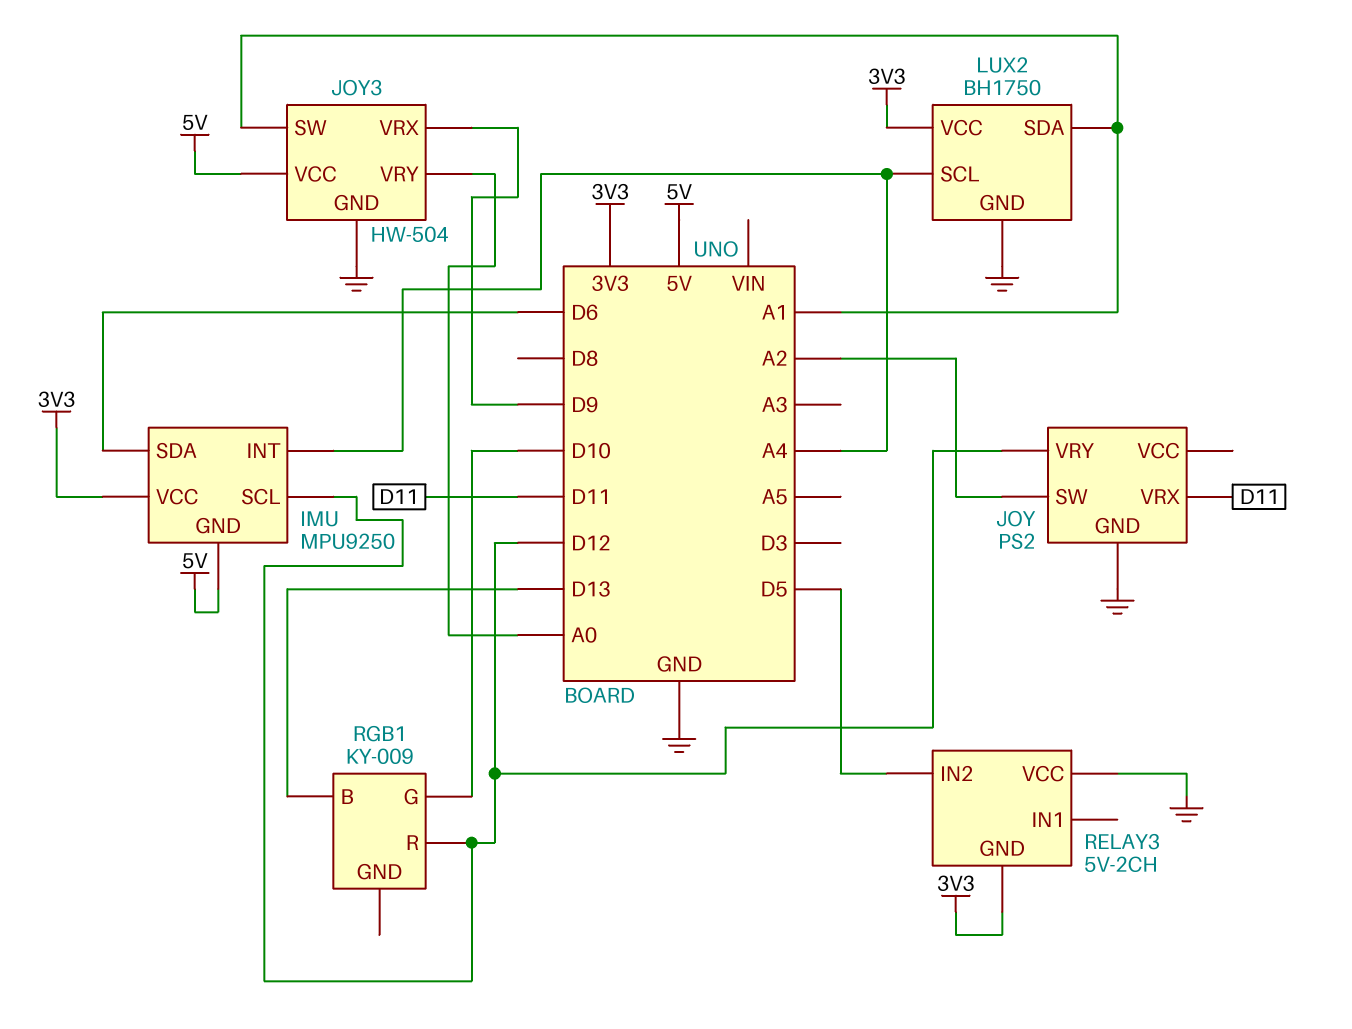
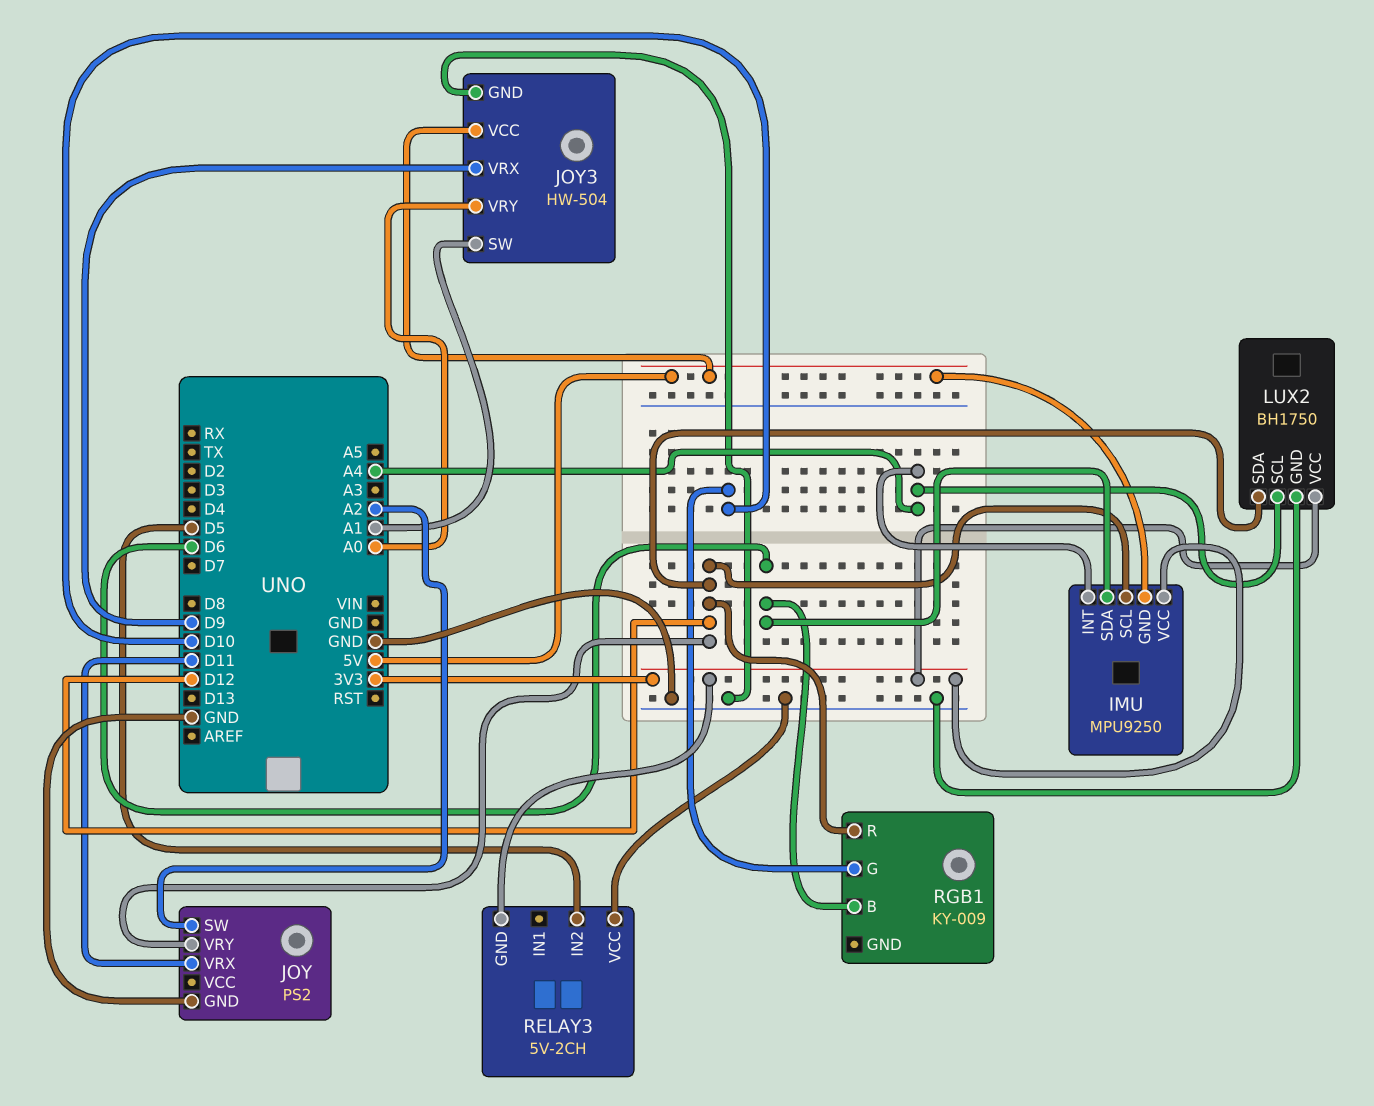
LUX2 pin SDA: A1 -> D12
RGB1 pin B: D13 -> D6

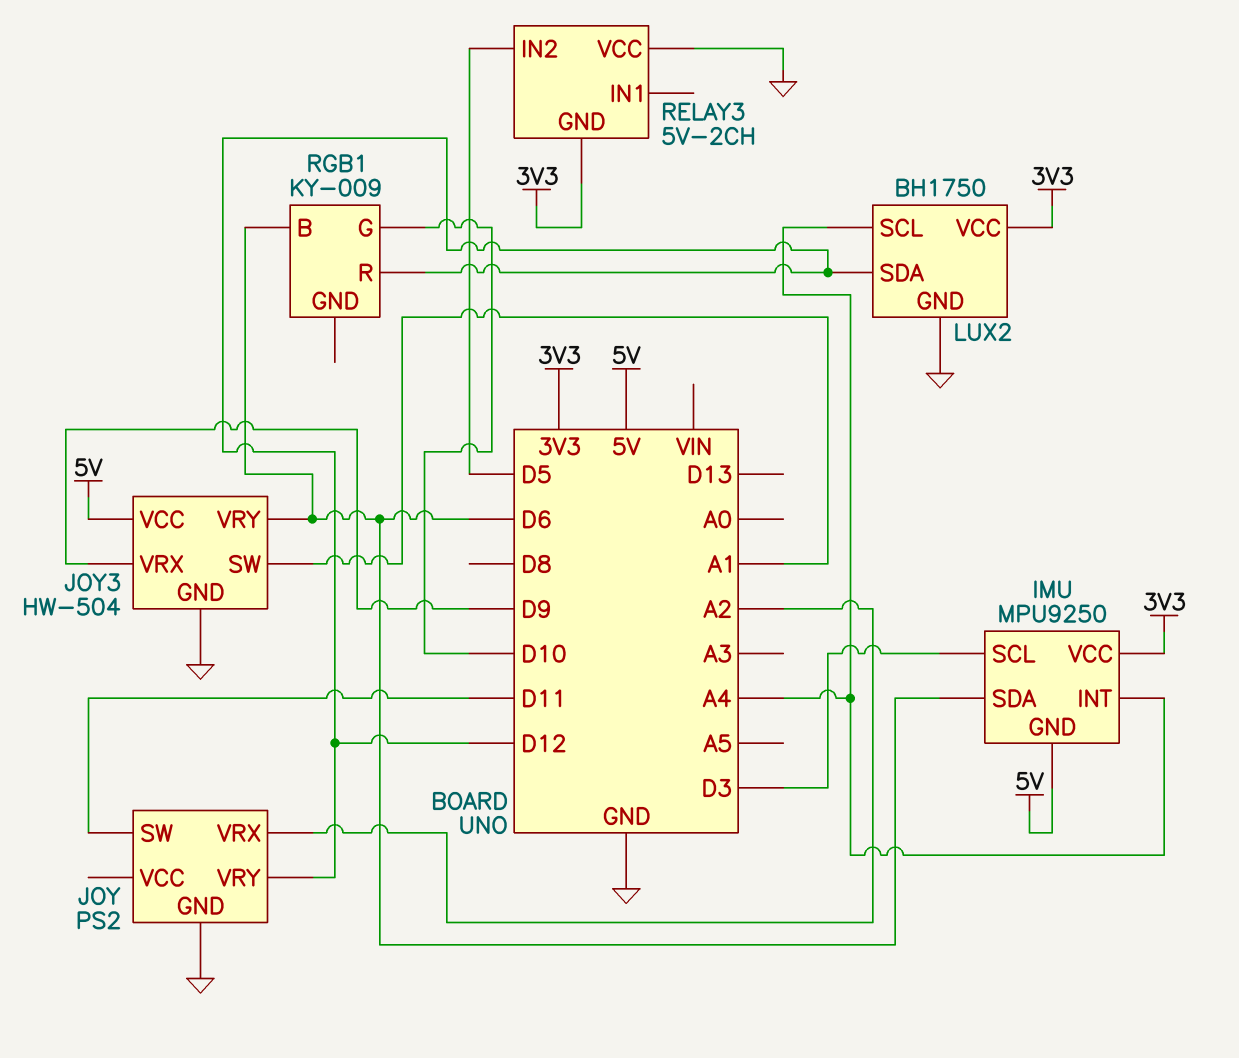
IMU pin SCL: D12 -> D3
JOY pin SW: A2 -> D11
JOY pin VRX: D11 -> A2
JOY3 pin VRY: A0 -> D6

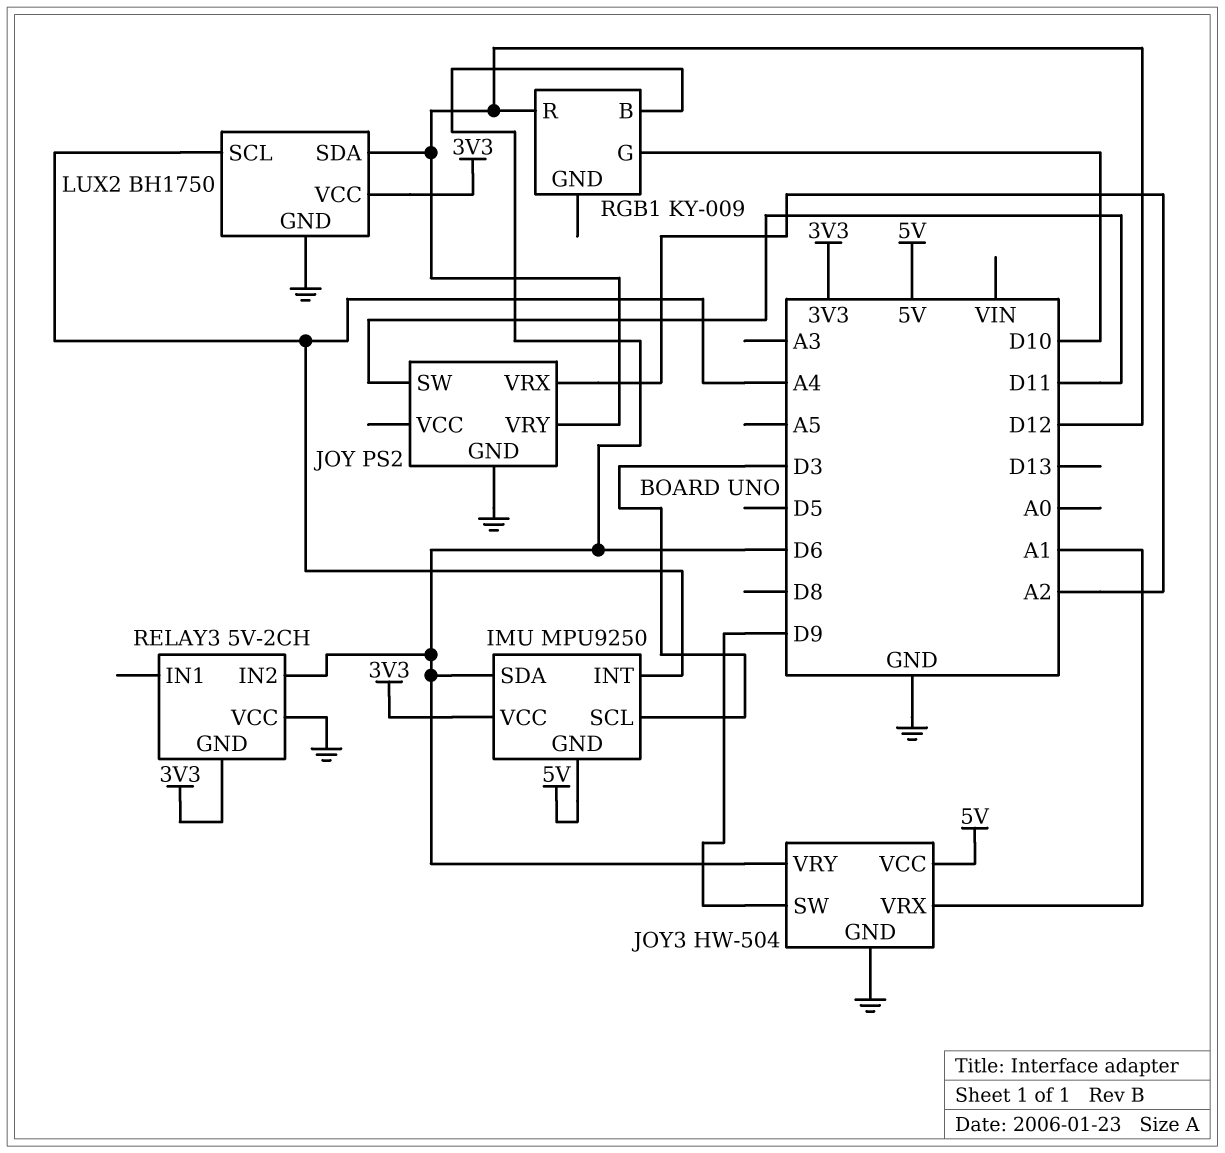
JOY3 pin SW: A1 -> D9
JOY3 pin VRX: D9 -> A1
RELAY3 pin IN2: D5 -> D6

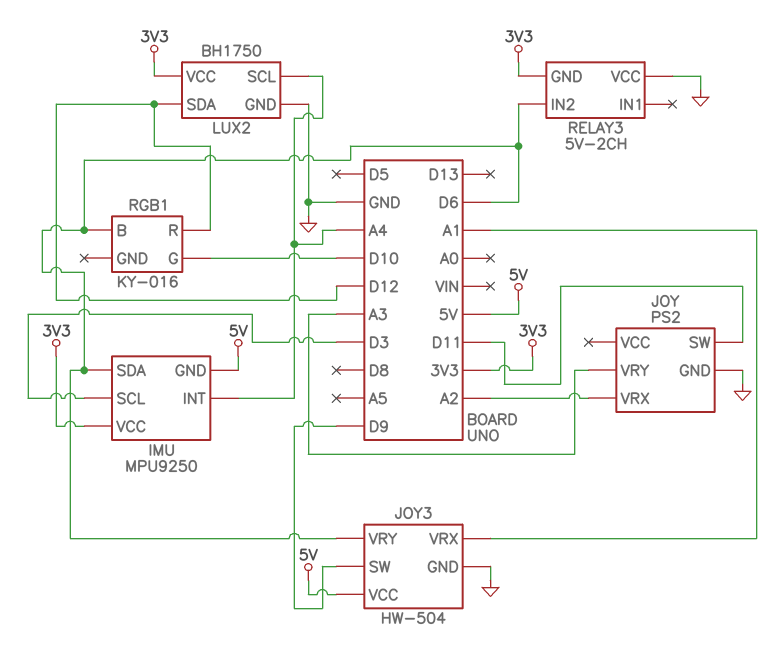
JOY pin VRY: D12 -> A3
RGB1: KY-009 -> KY-016

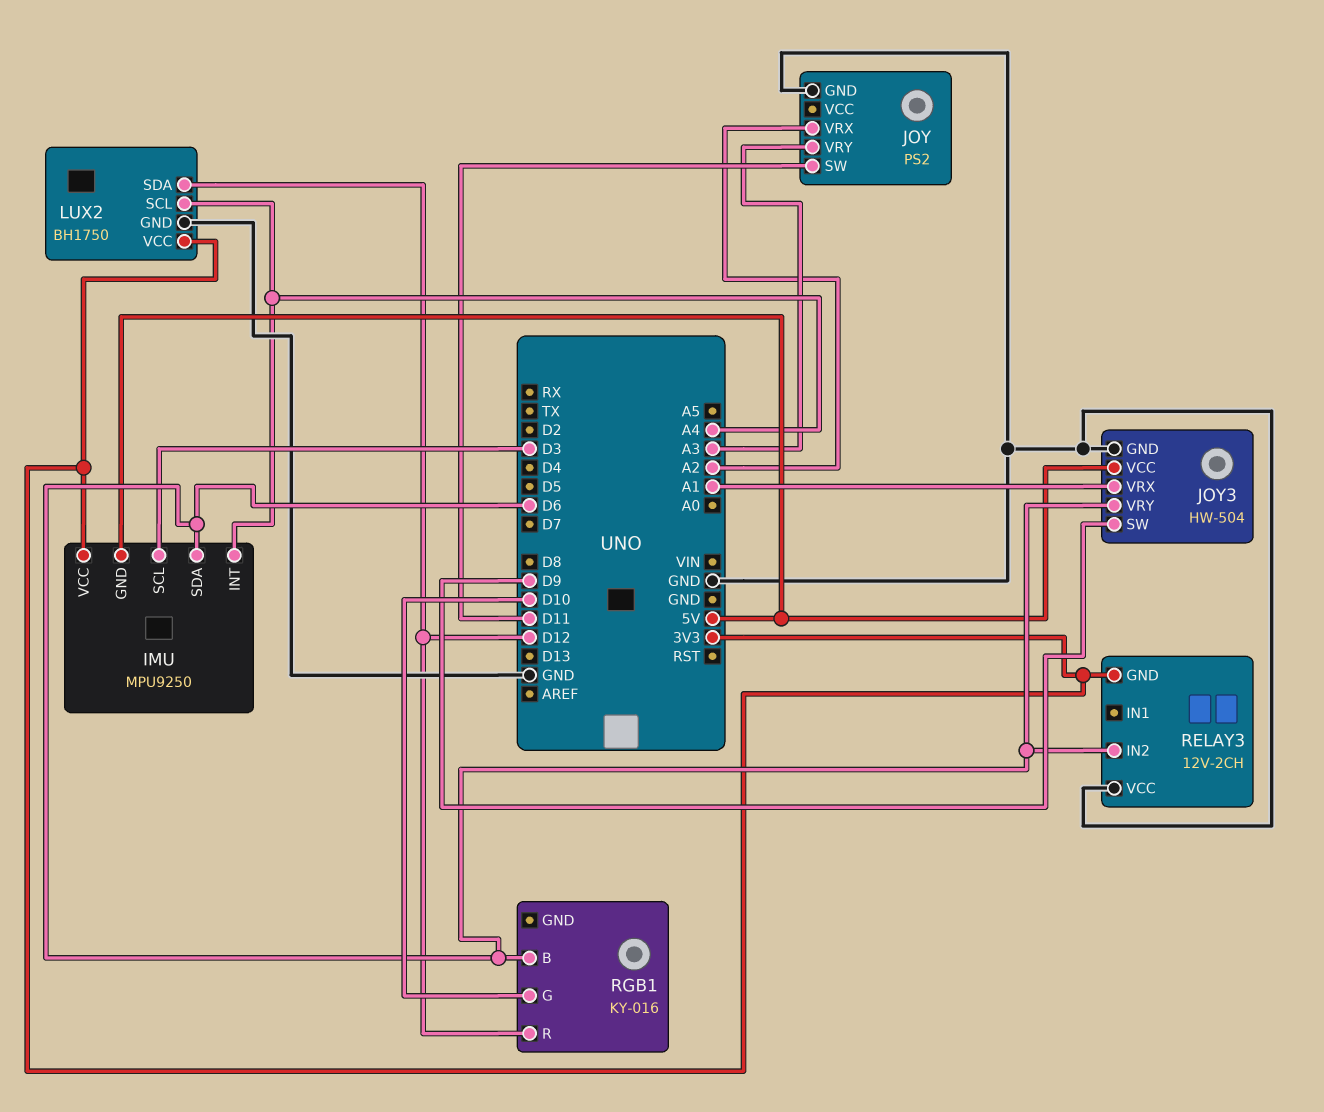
RELAY3: 5V-2CH -> 12V-2CH

